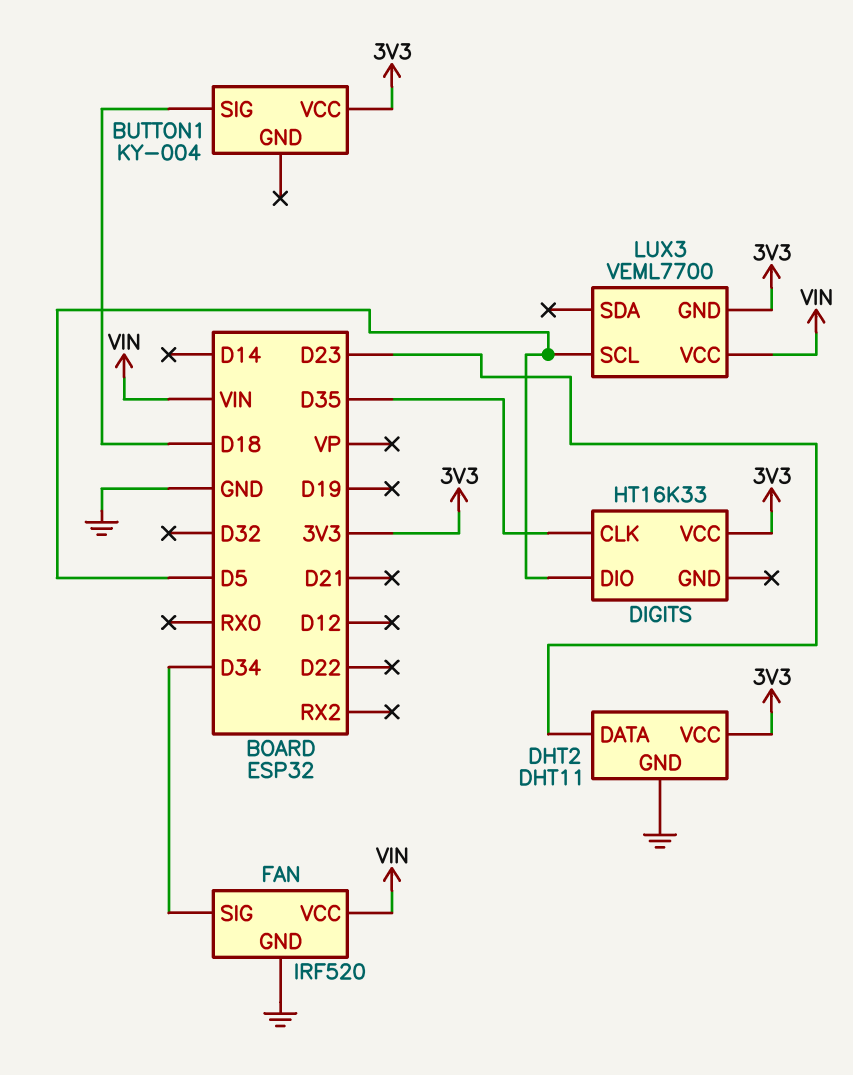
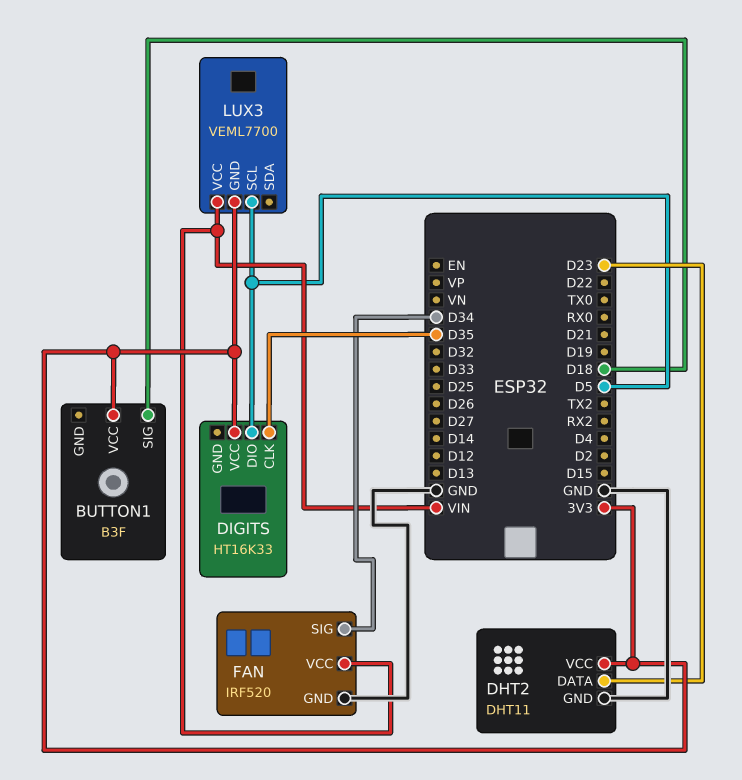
BUTTON1: KY-004 -> B3F

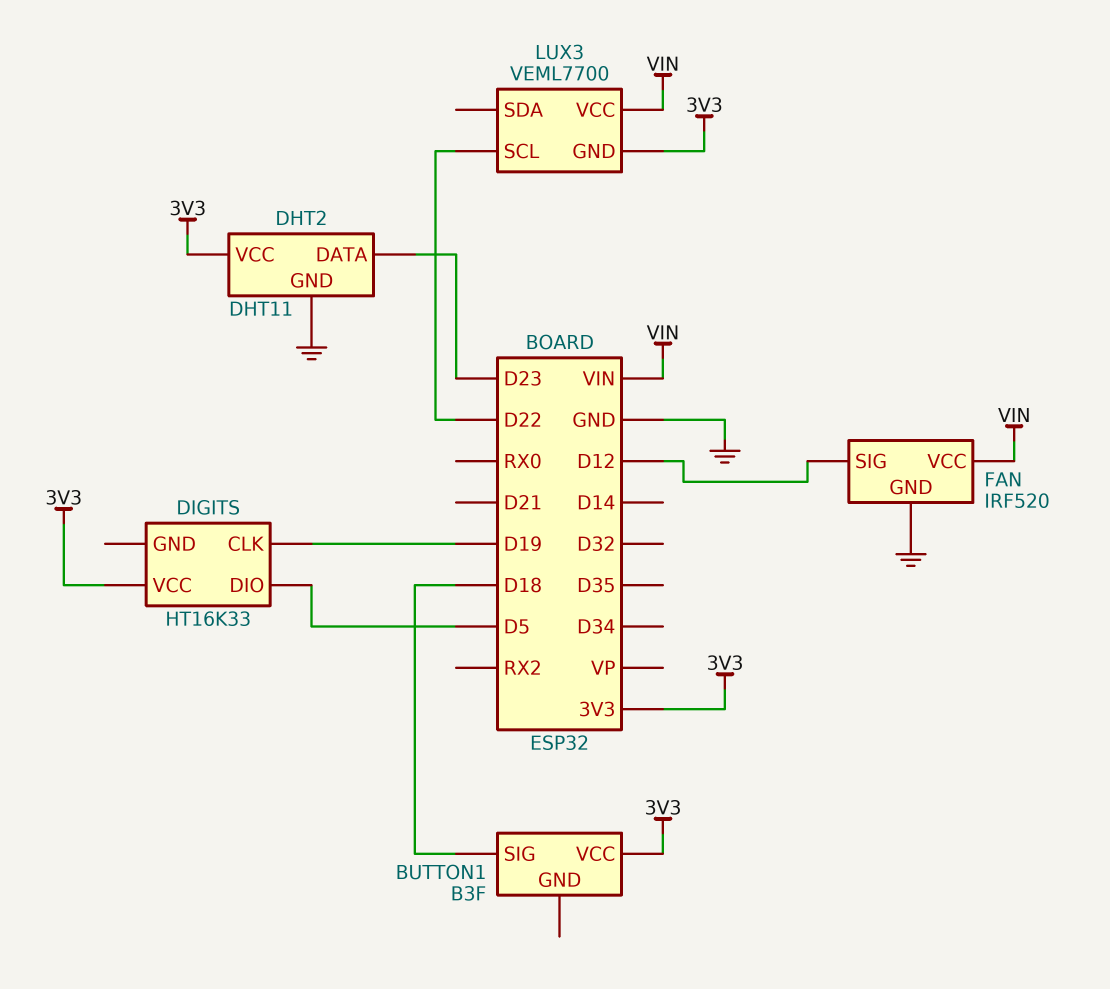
DIGITS pin CLK: D35 -> D19
FAN pin SIG: D34 -> D12
LUX3 pin SCL: D5 -> D22

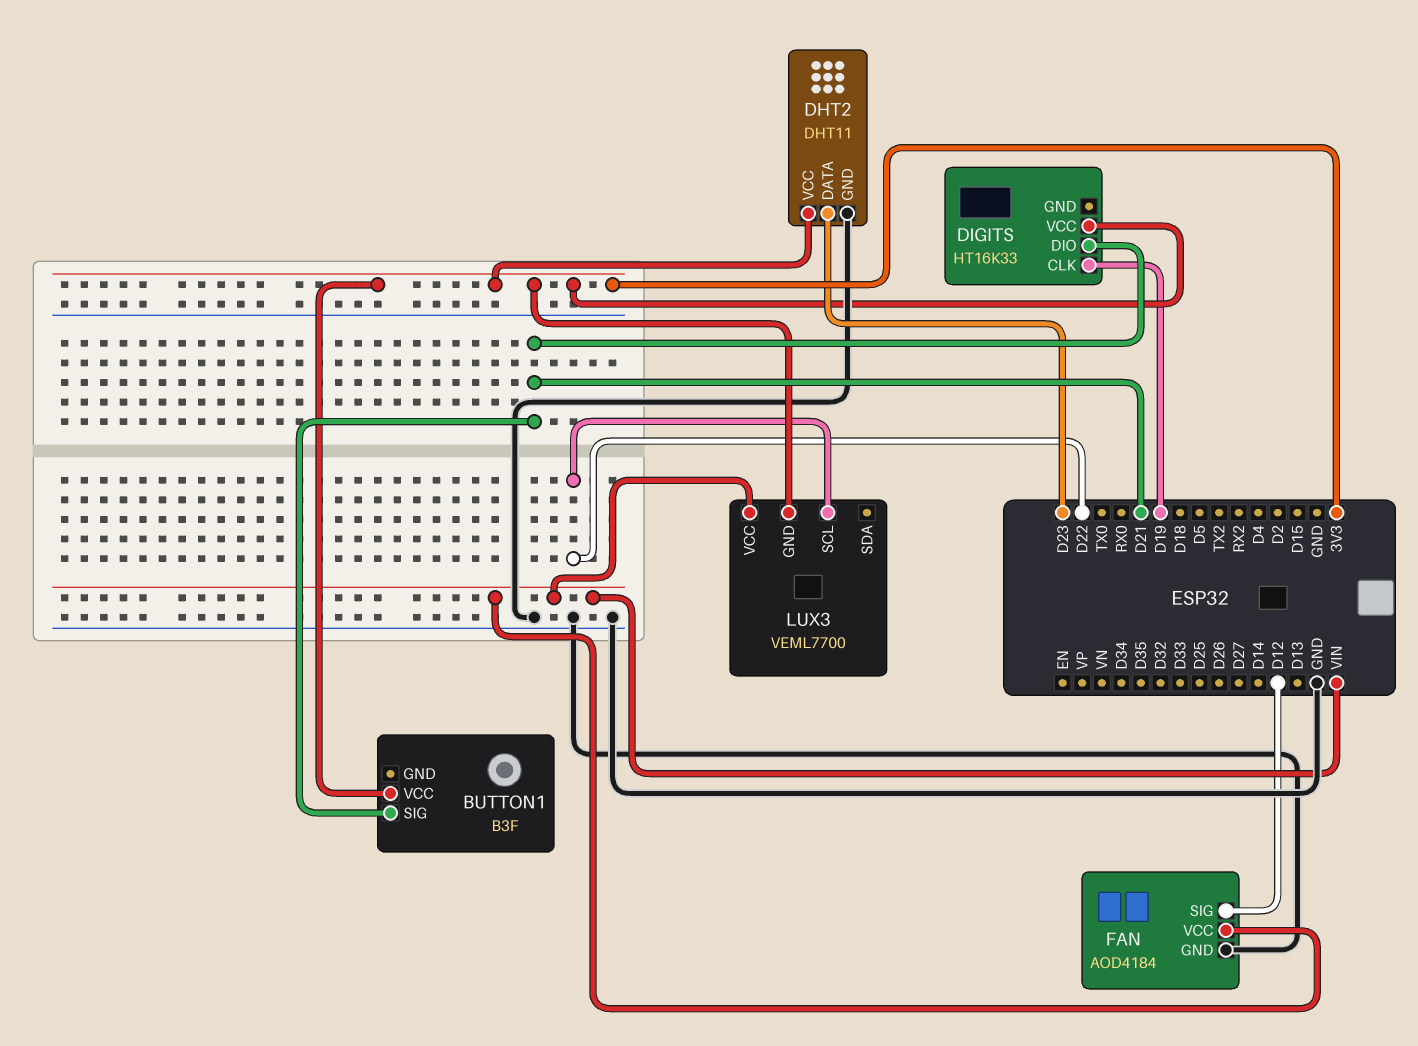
BUTTON1 pin SIG: D18 -> D21
DIGITS pin DIO: D5 -> D21
FAN: IRF520 -> AOD4184

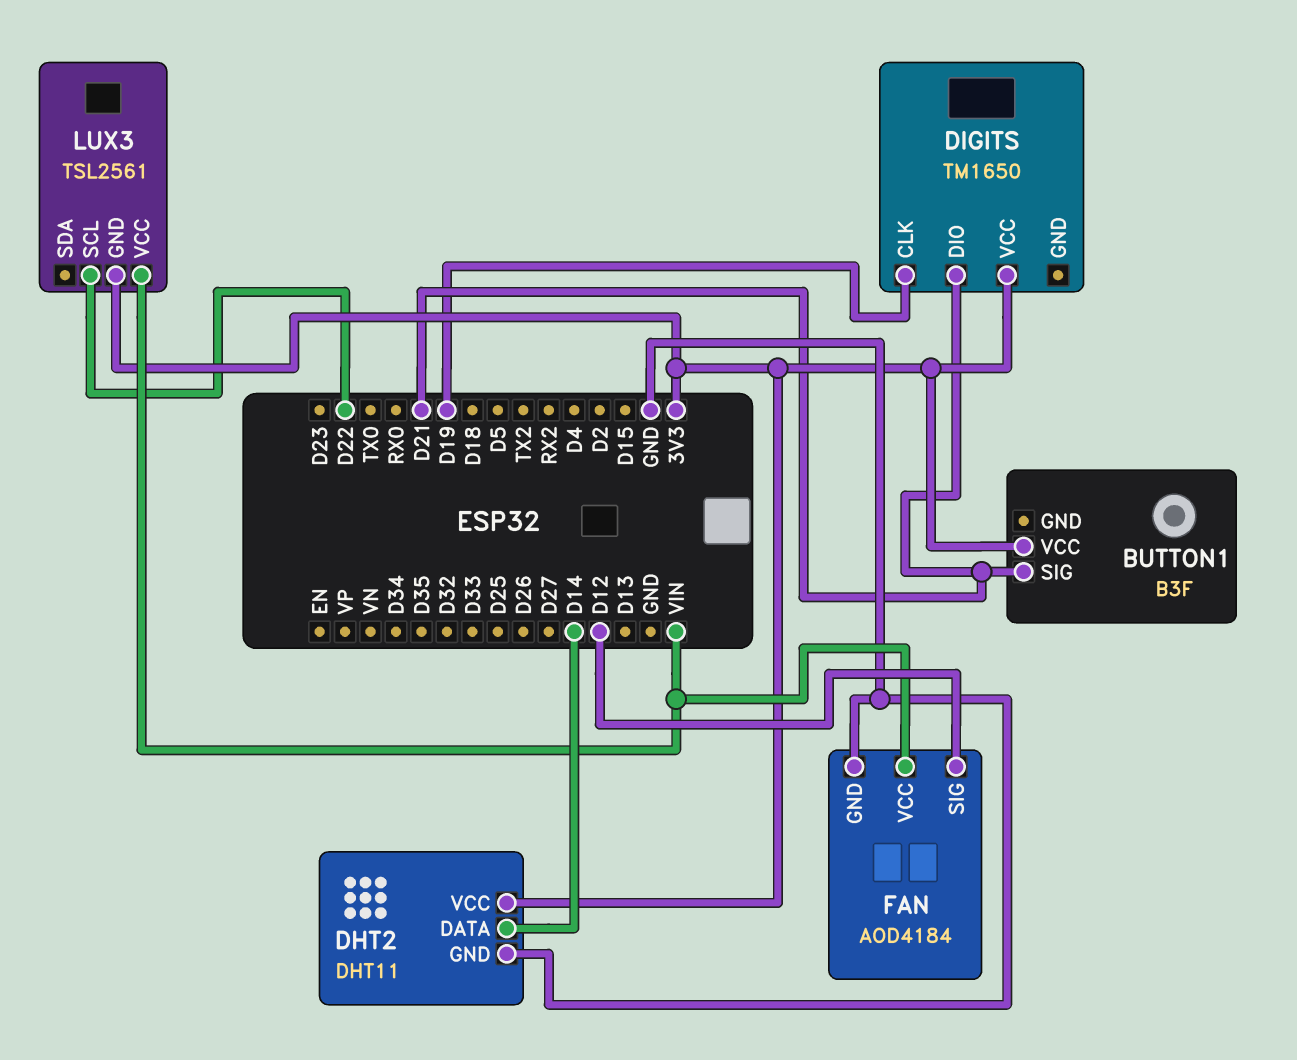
DHT2 pin DATA: D23 -> D14
DIGITS: HT16K33 -> TM1650
LUX3: VEML7700 -> TSL2561

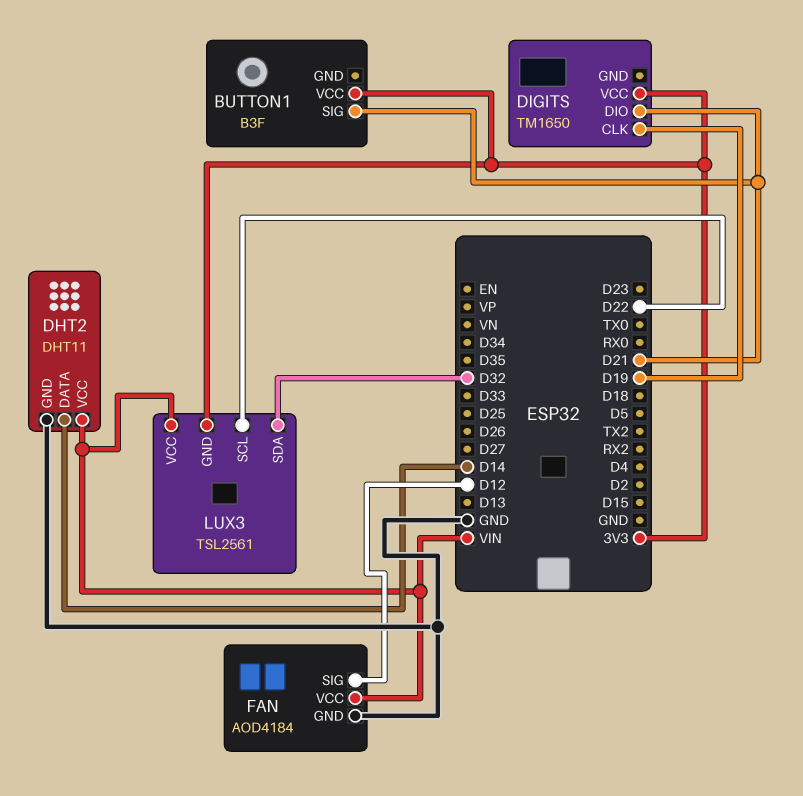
DHT2 pin VCC: 3V3 -> VIN
LUX3 pin SDA: none -> D32

